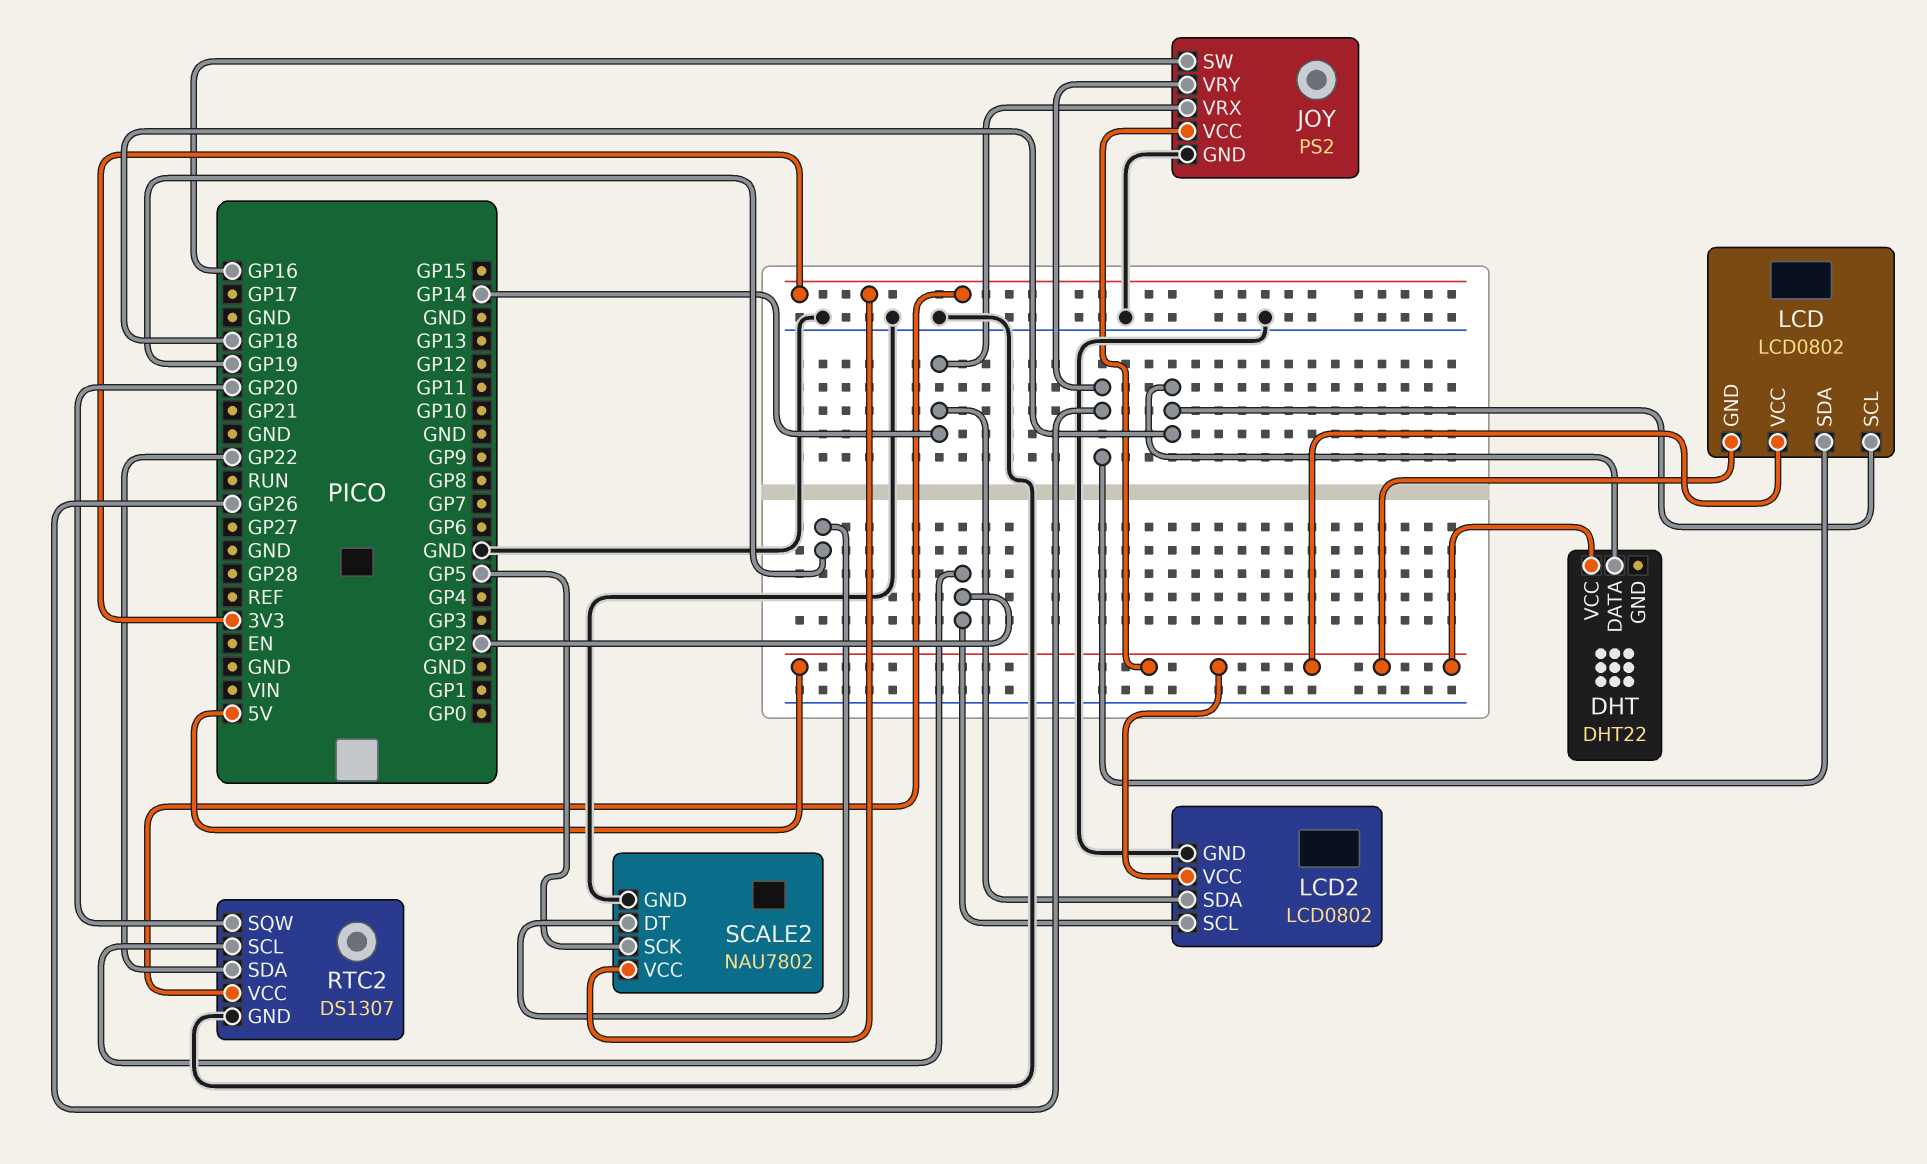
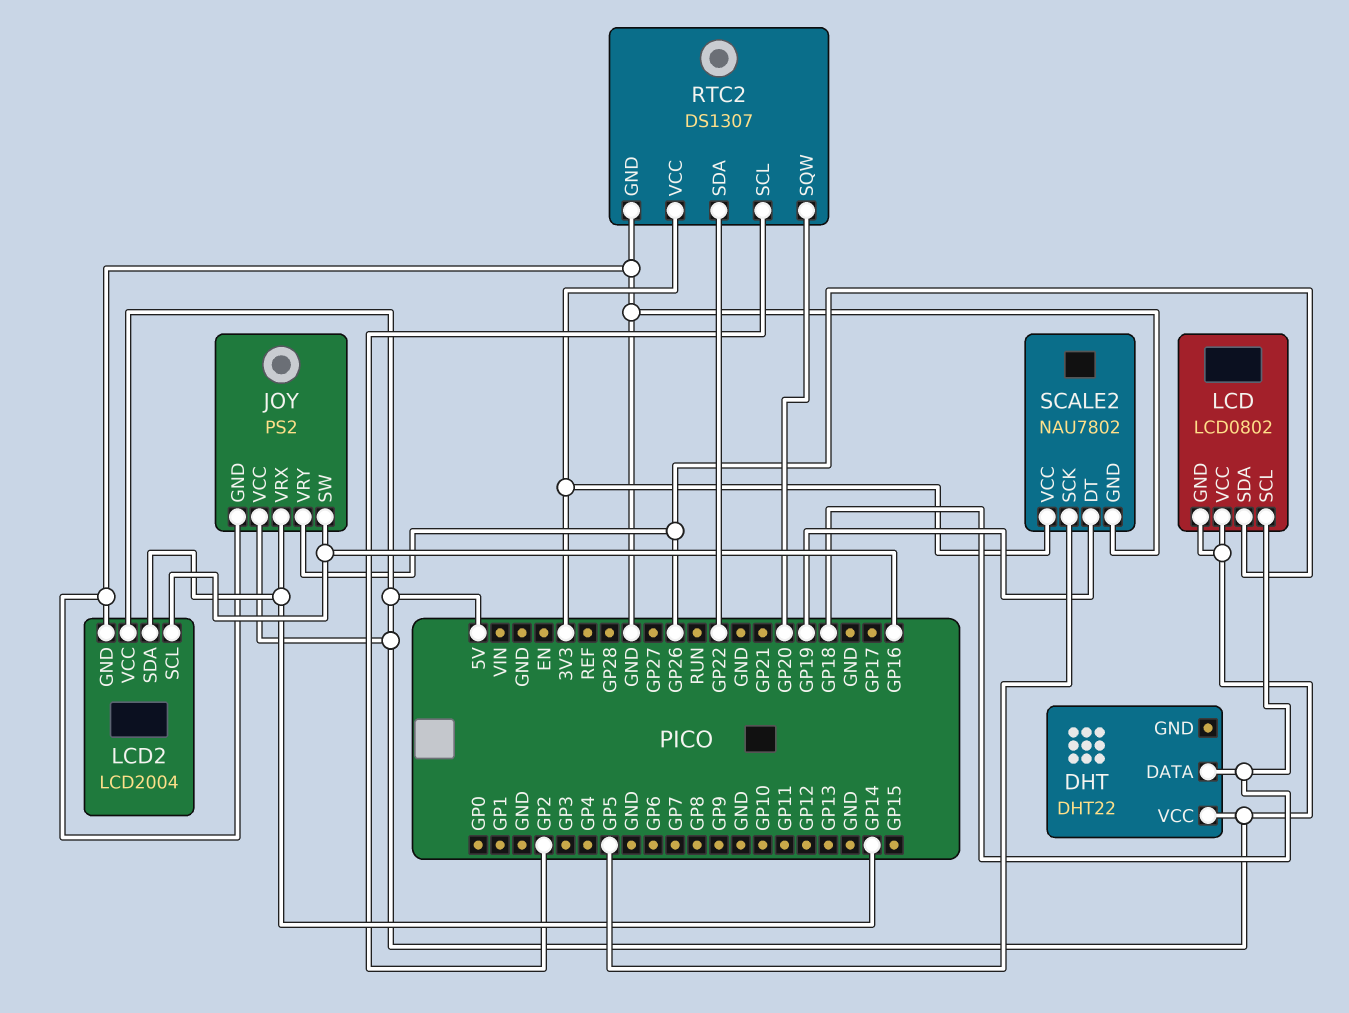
LCD2: LCD0802 -> LCD2004
LCD2 pin SCL: GP2 -> GP16

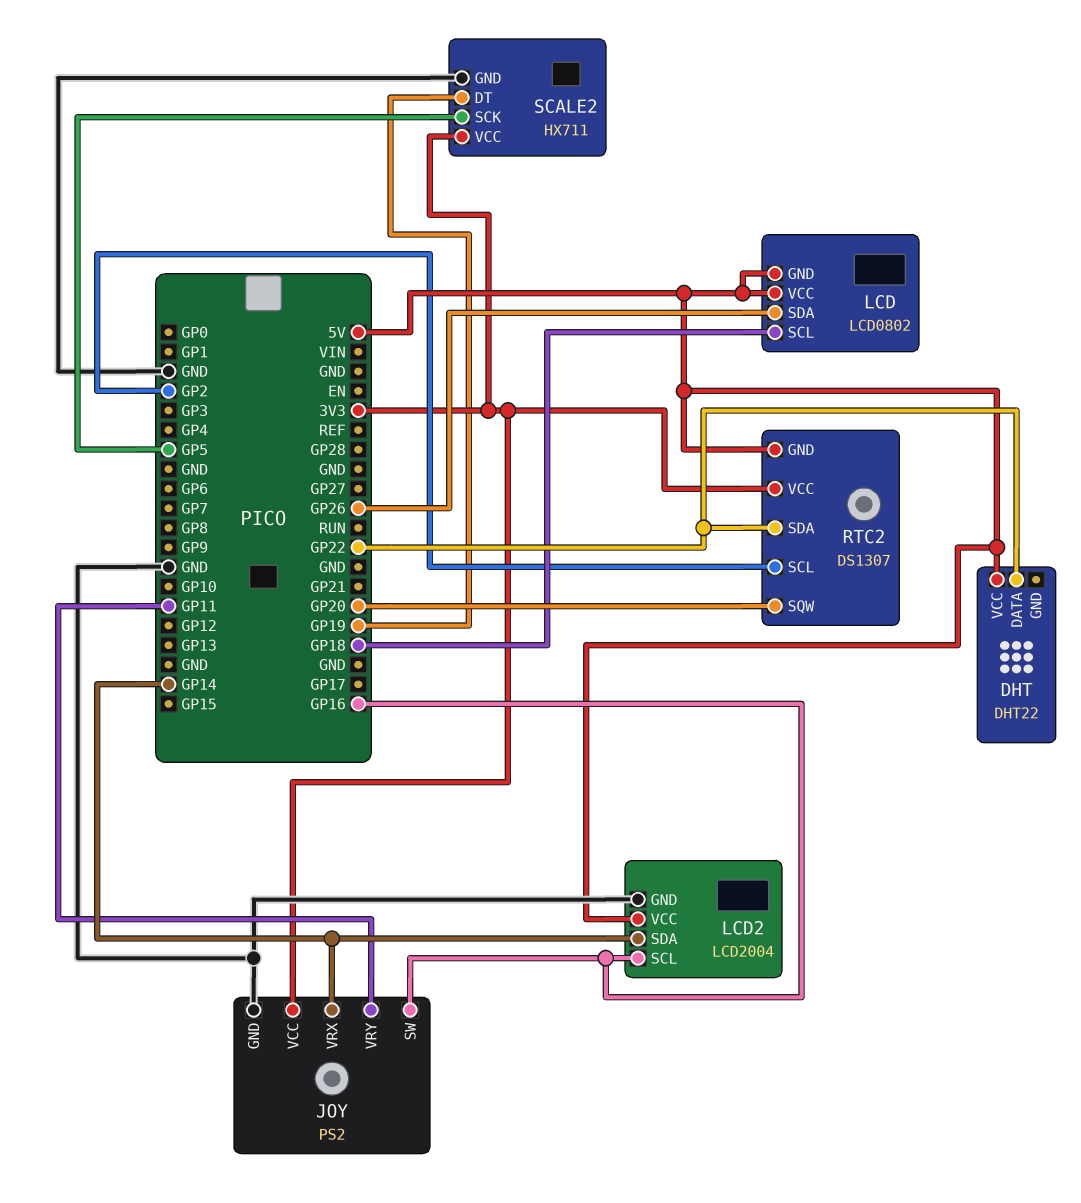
DHT pin DATA: GP18 -> GP22
JOY pin VCC: 5V -> 3V3
JOY pin VRY: GP26 -> GP11
RTC2 pin GND: GND -> 5V
SCALE2: NAU7802 -> HX711

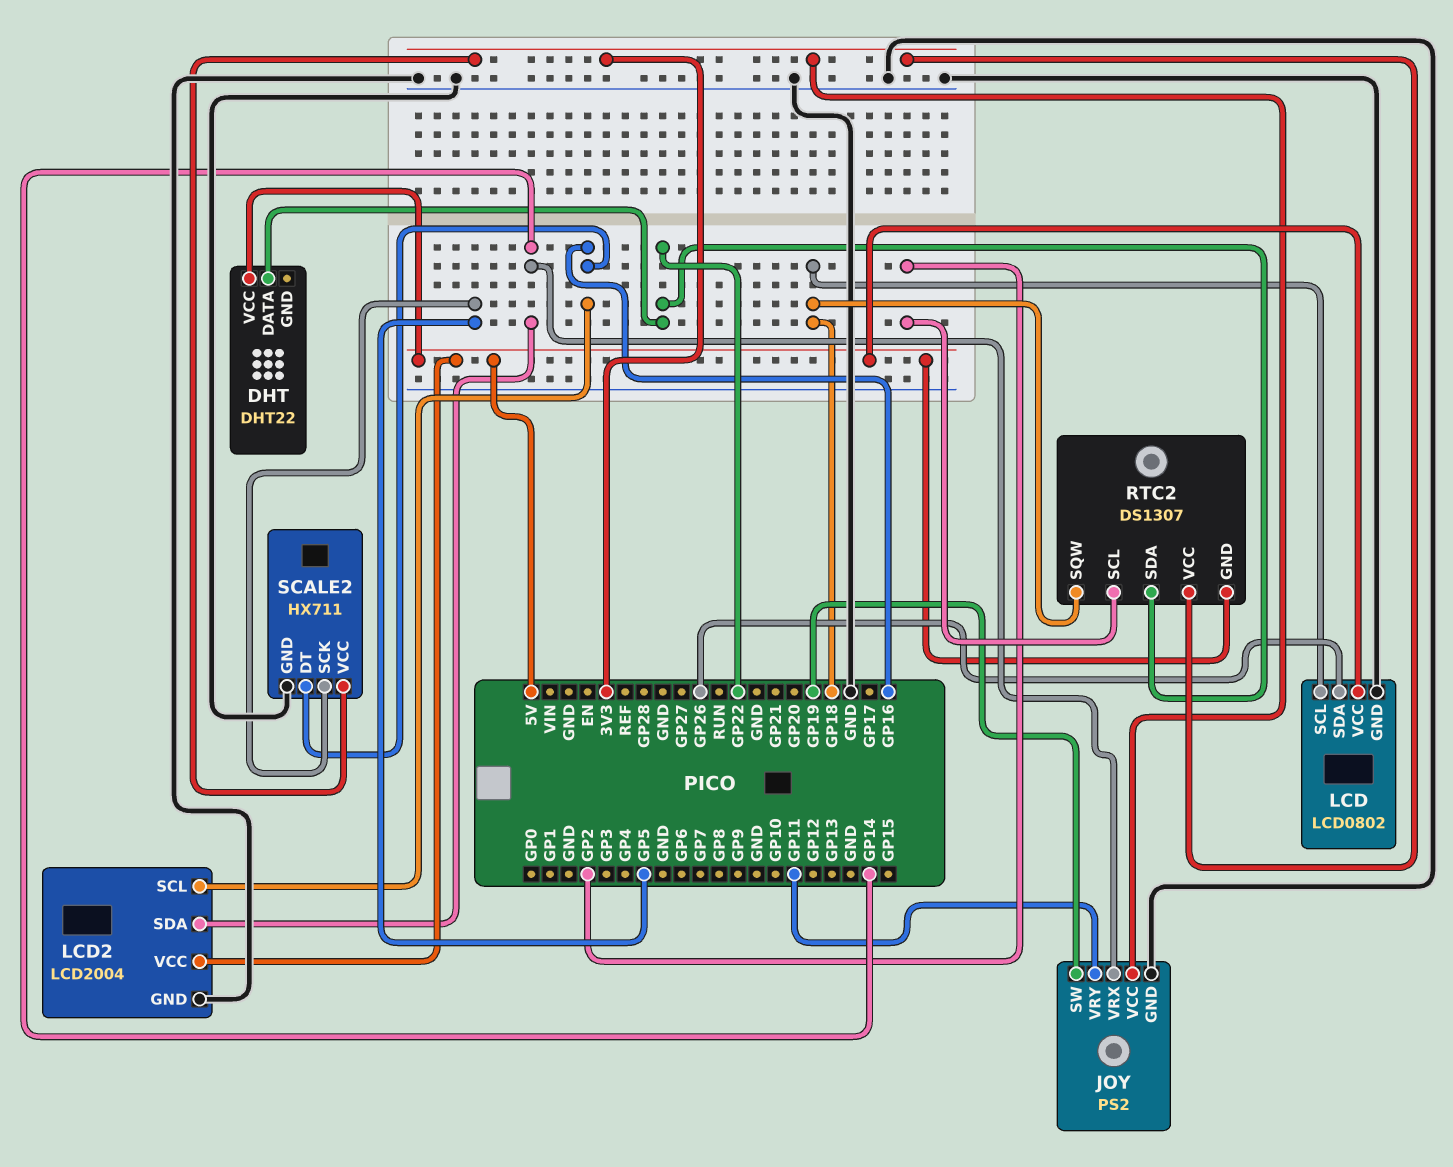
JOY pin SW: GP16 -> GP19
LCD pin GND: 5V -> GND
RTC2 pin SQW: GP20 -> GP18
SCALE2 pin DT: GP19 -> GP16

